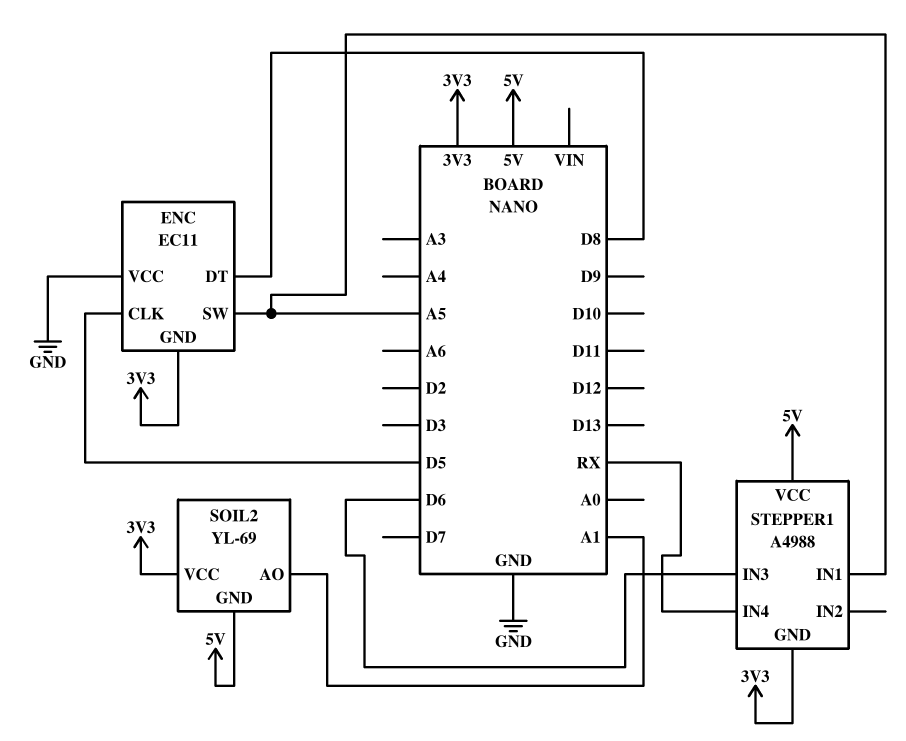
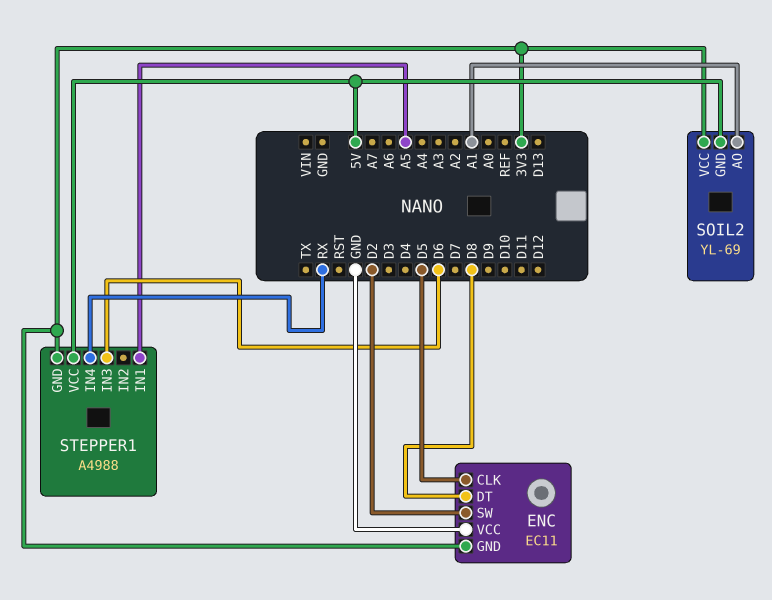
ENC pin SW: A5 -> D2

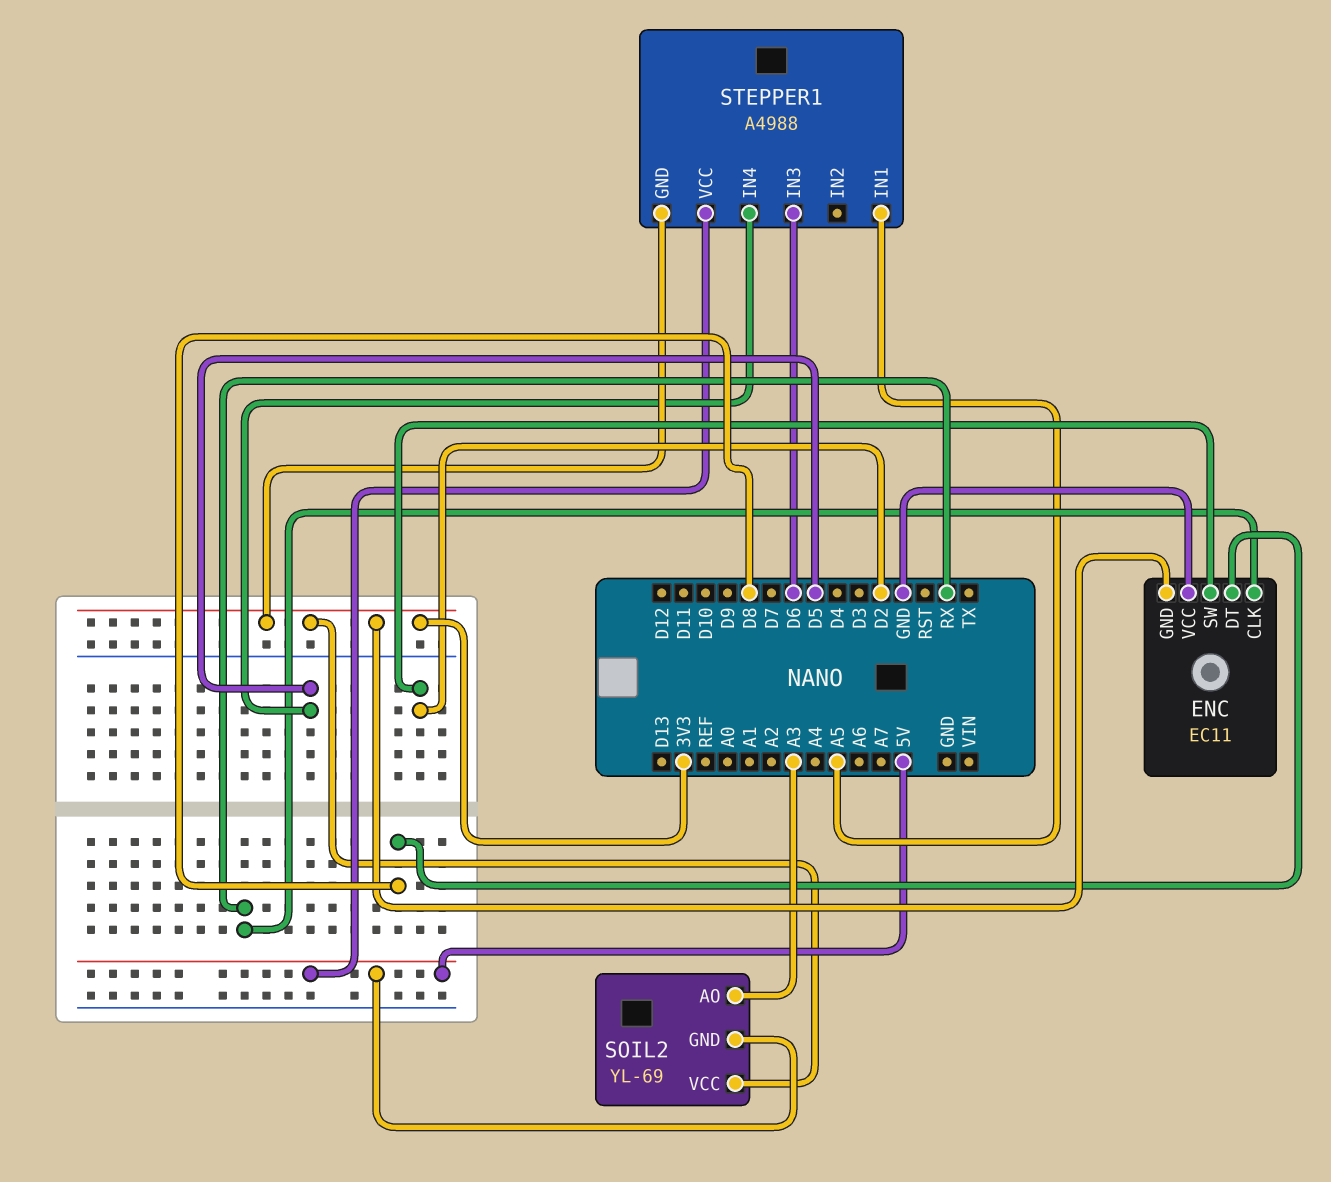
ENC pin CLK: D5 -> RX
SOIL2 pin AO: A1 -> A3
STEPPER1 pin IN4: RX -> D5

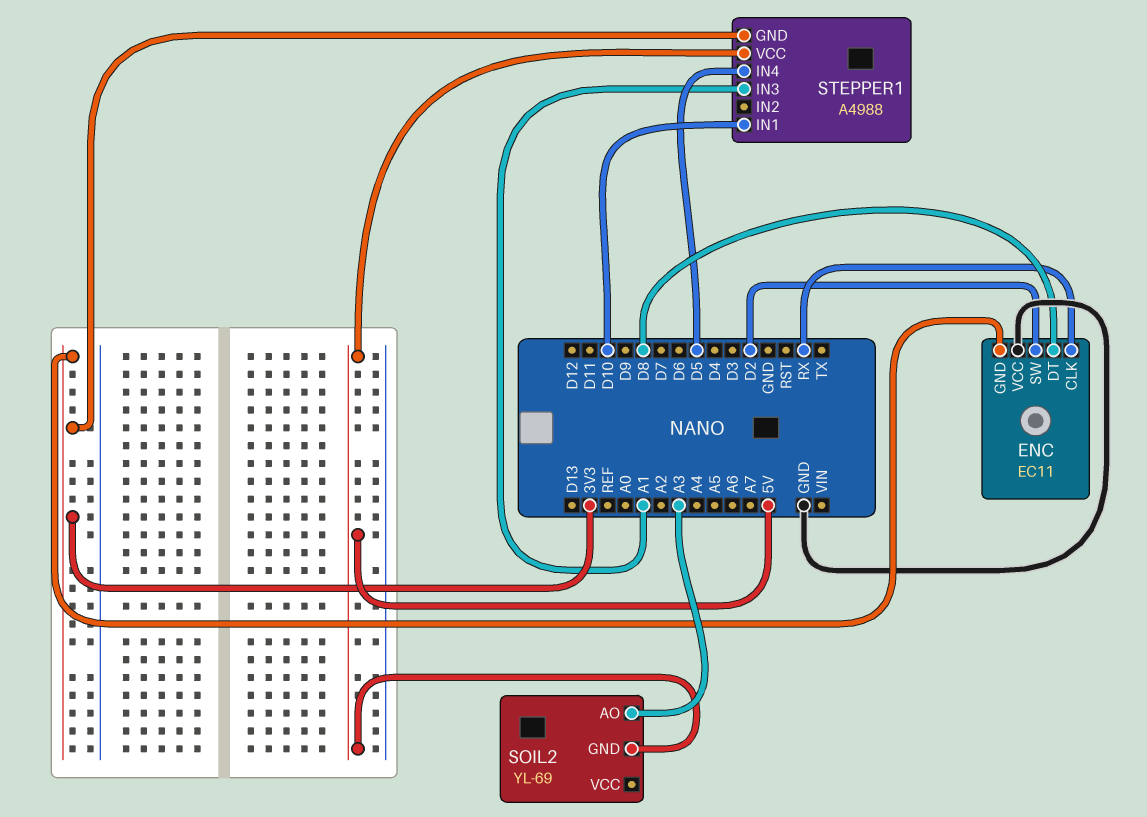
SOIL2 pin VCC: 3V3 -> none
STEPPER1 pin IN1: A5 -> D10
STEPPER1 pin IN3: D6 -> A1

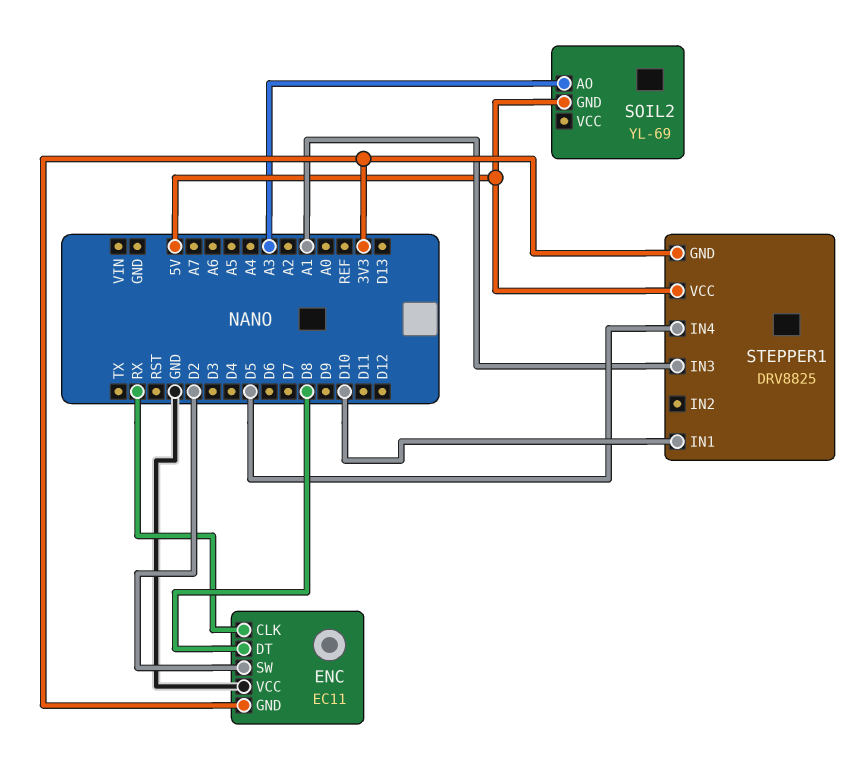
STEPPER1: A4988 -> DRV8825

